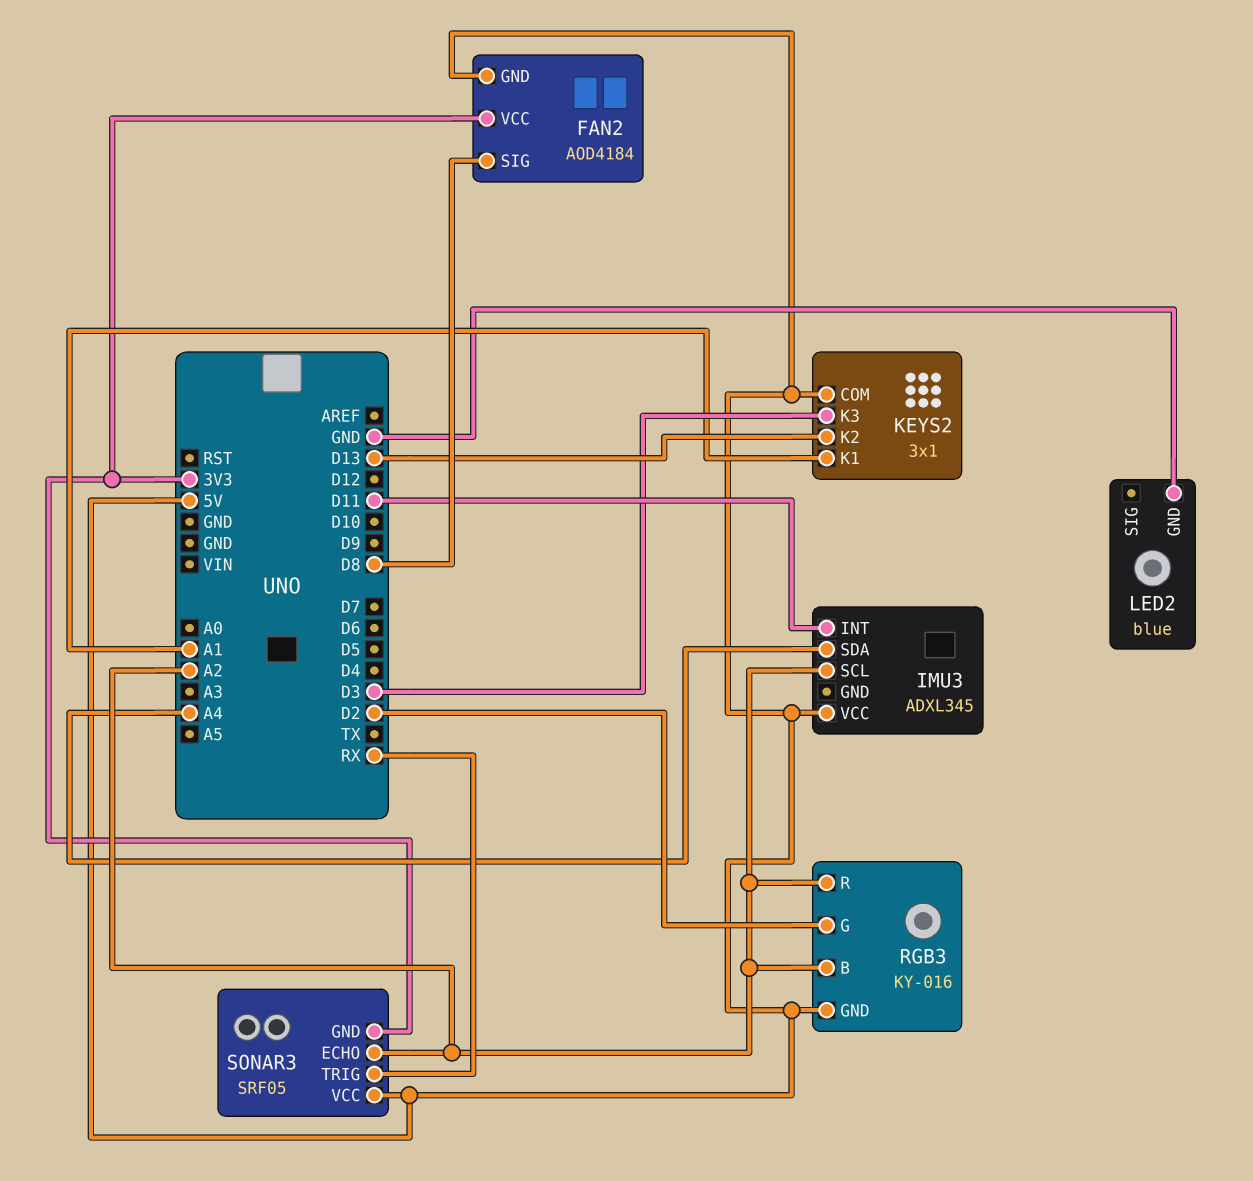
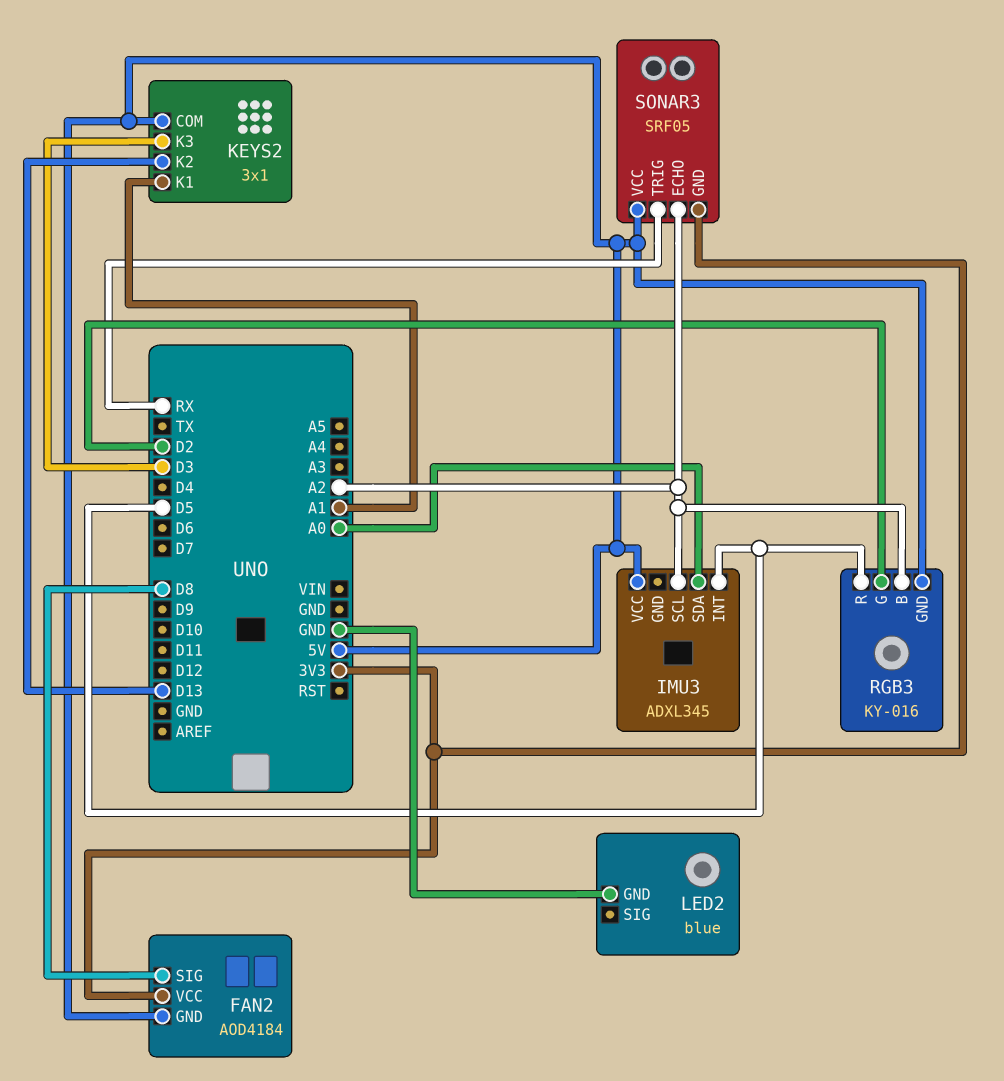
IMU3 pin INT: D11 -> D5
IMU3 pin SDA: A4 -> A0
RGB3 pin R: A2 -> D5

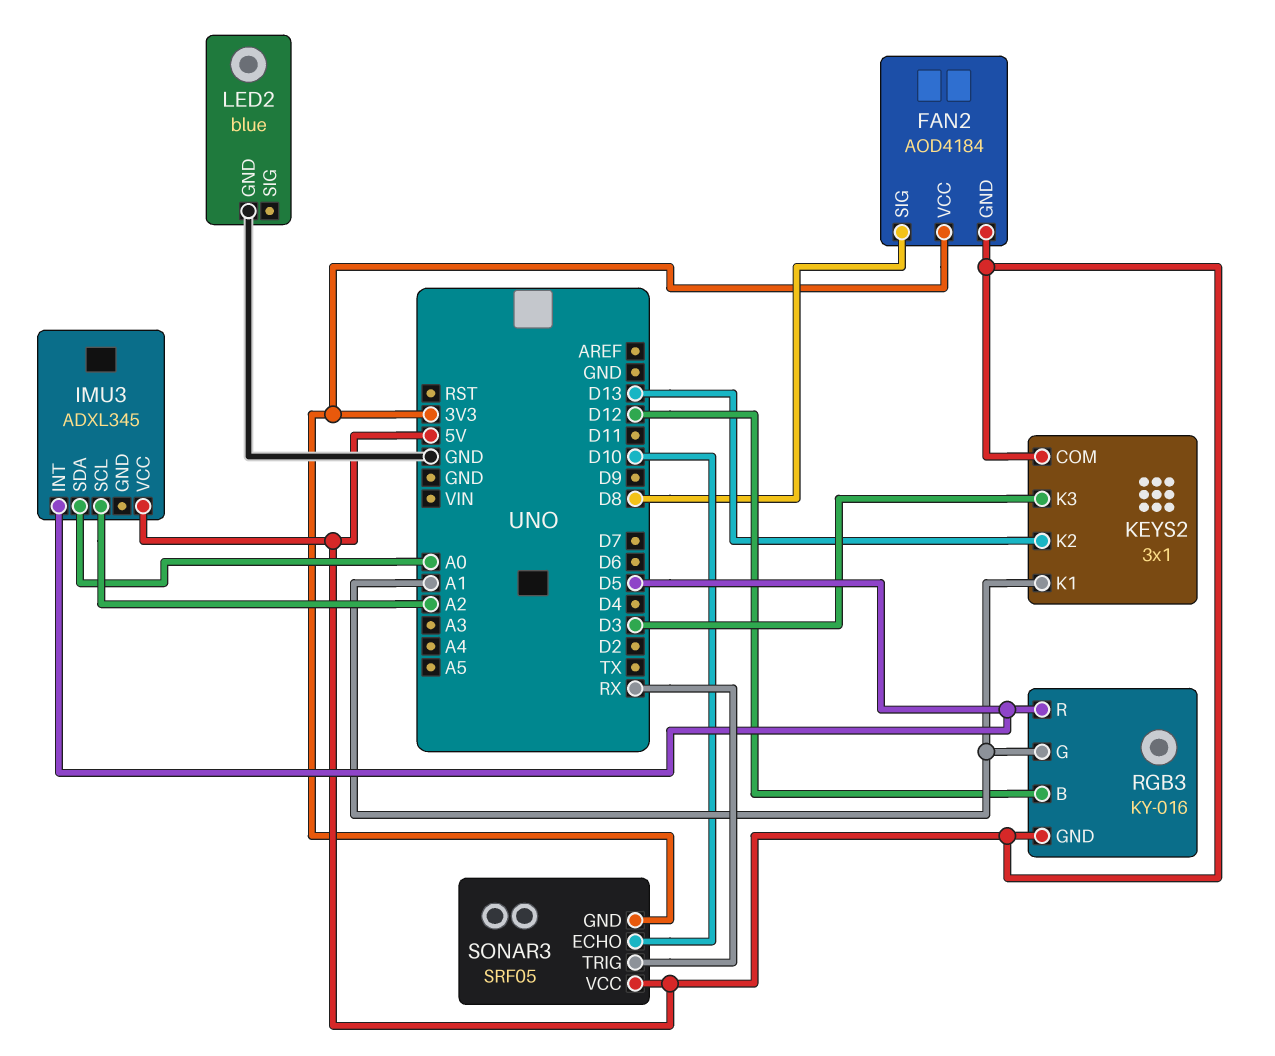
RGB3 pin B: A2 -> D12
RGB3 pin G: D2 -> A1
SONAR3 pin ECHO: A2 -> D10

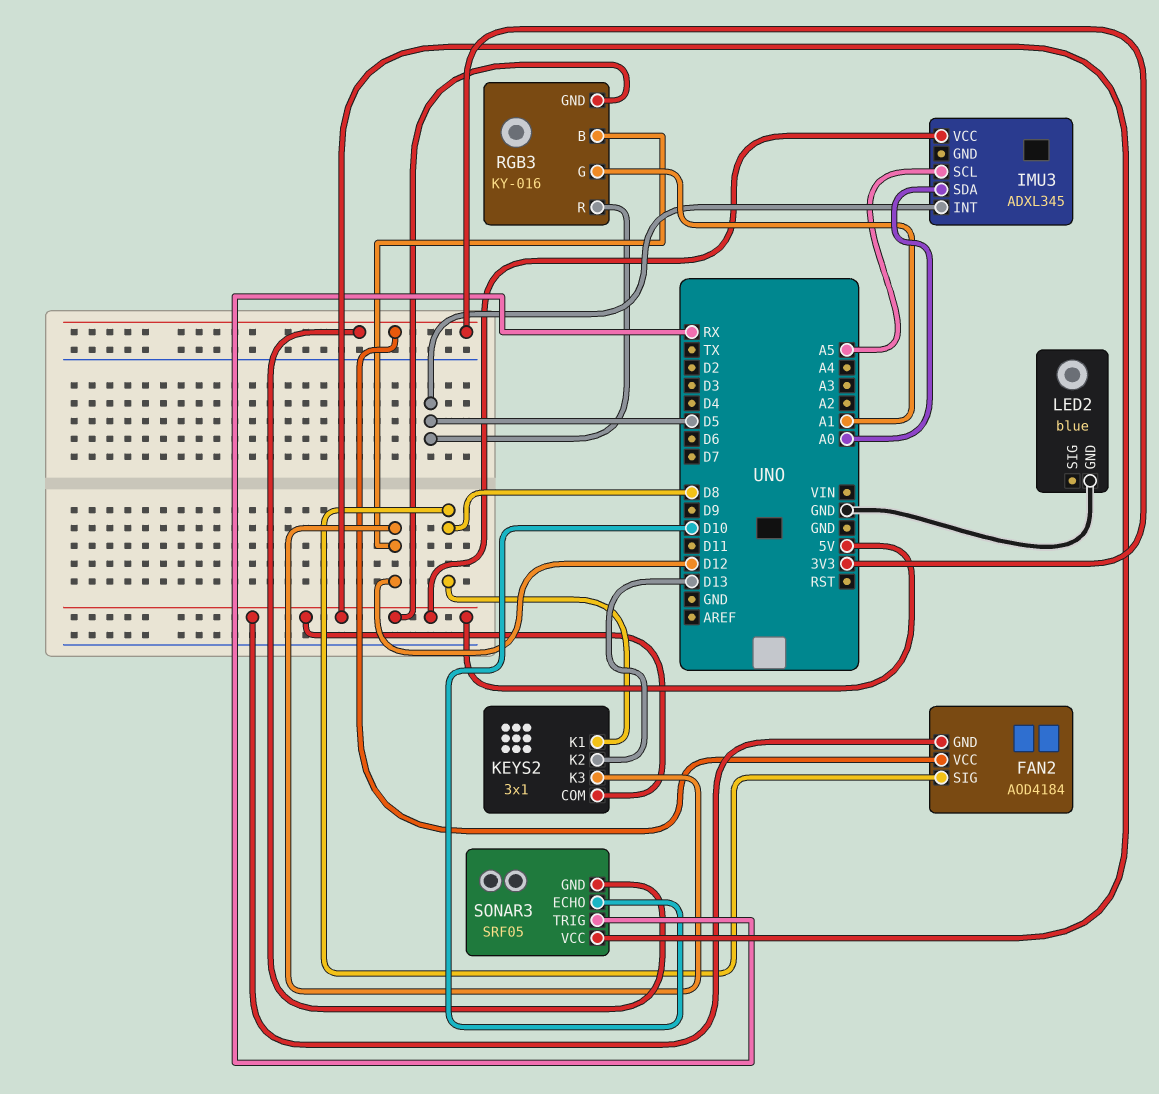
IMU3 pin SCL: A2 -> A5
KEYS2 pin K1: A1 -> D8
KEYS2 pin K3: D3 -> D12

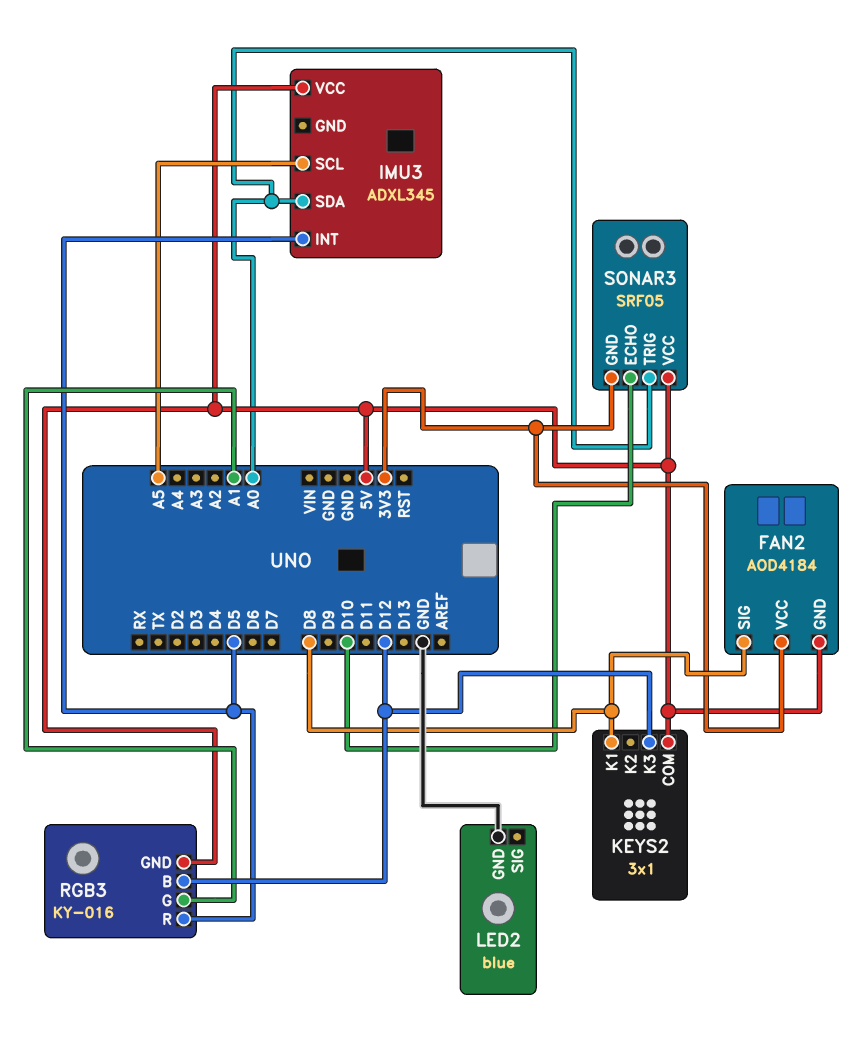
KEYS2 pin K2: D13 -> none
SONAR3 pin TRIG: RX -> A0

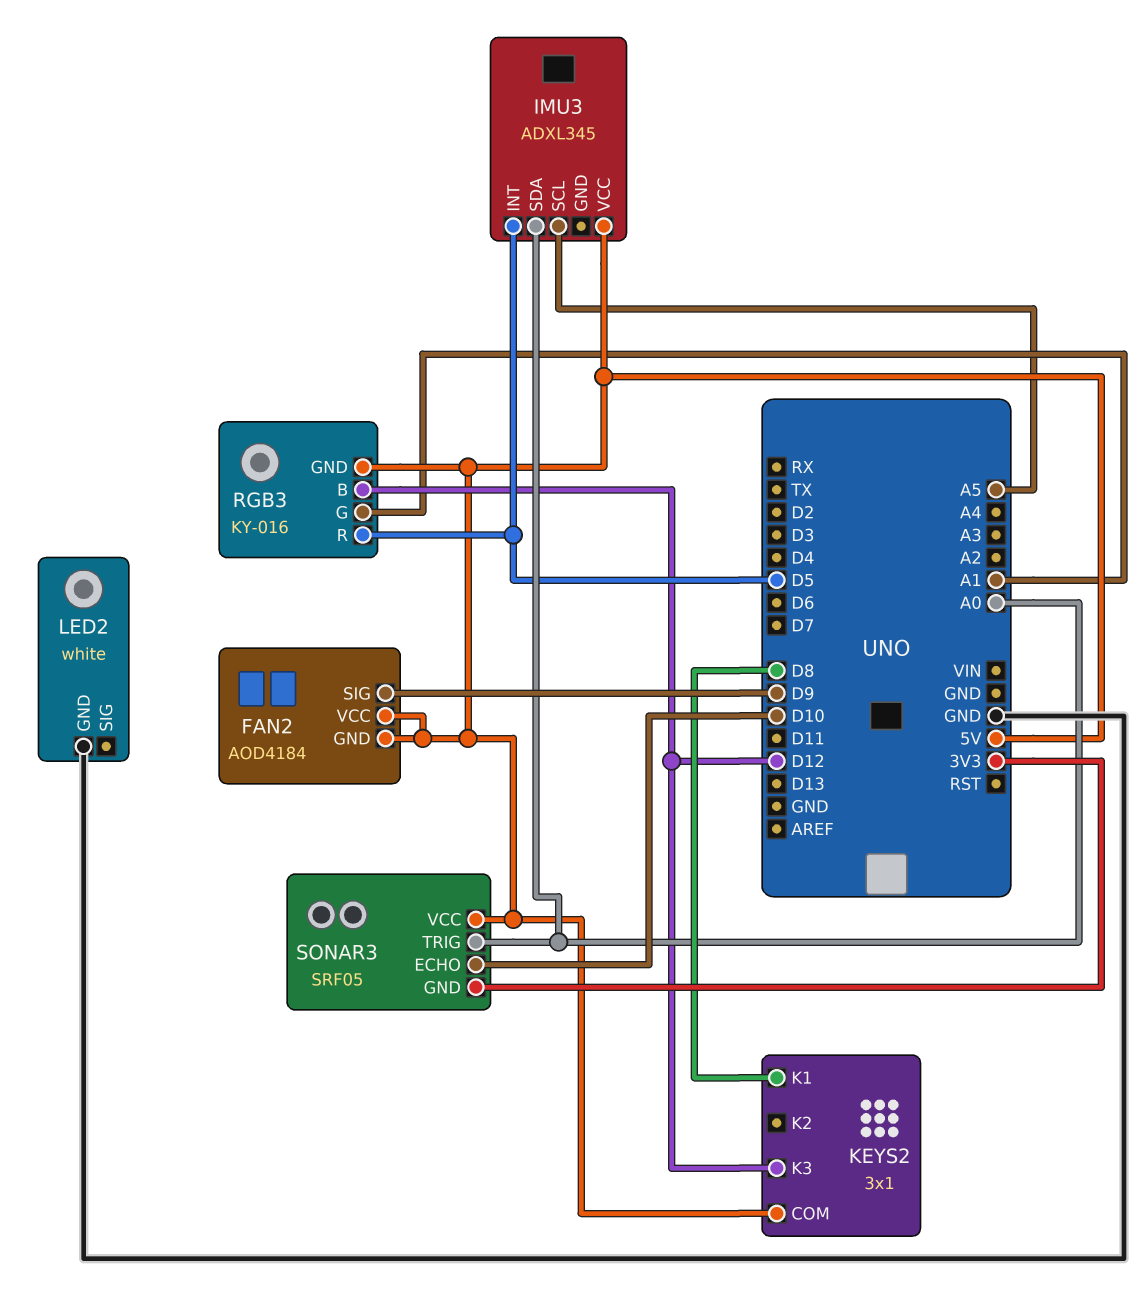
FAN2 pin SIG: D8 -> D9
FAN2 pin VCC: 3V3 -> 5V
LED2: blue -> white

